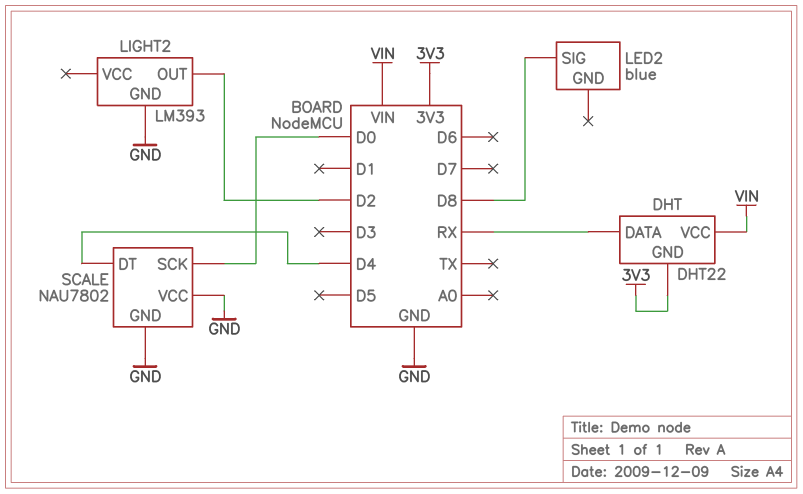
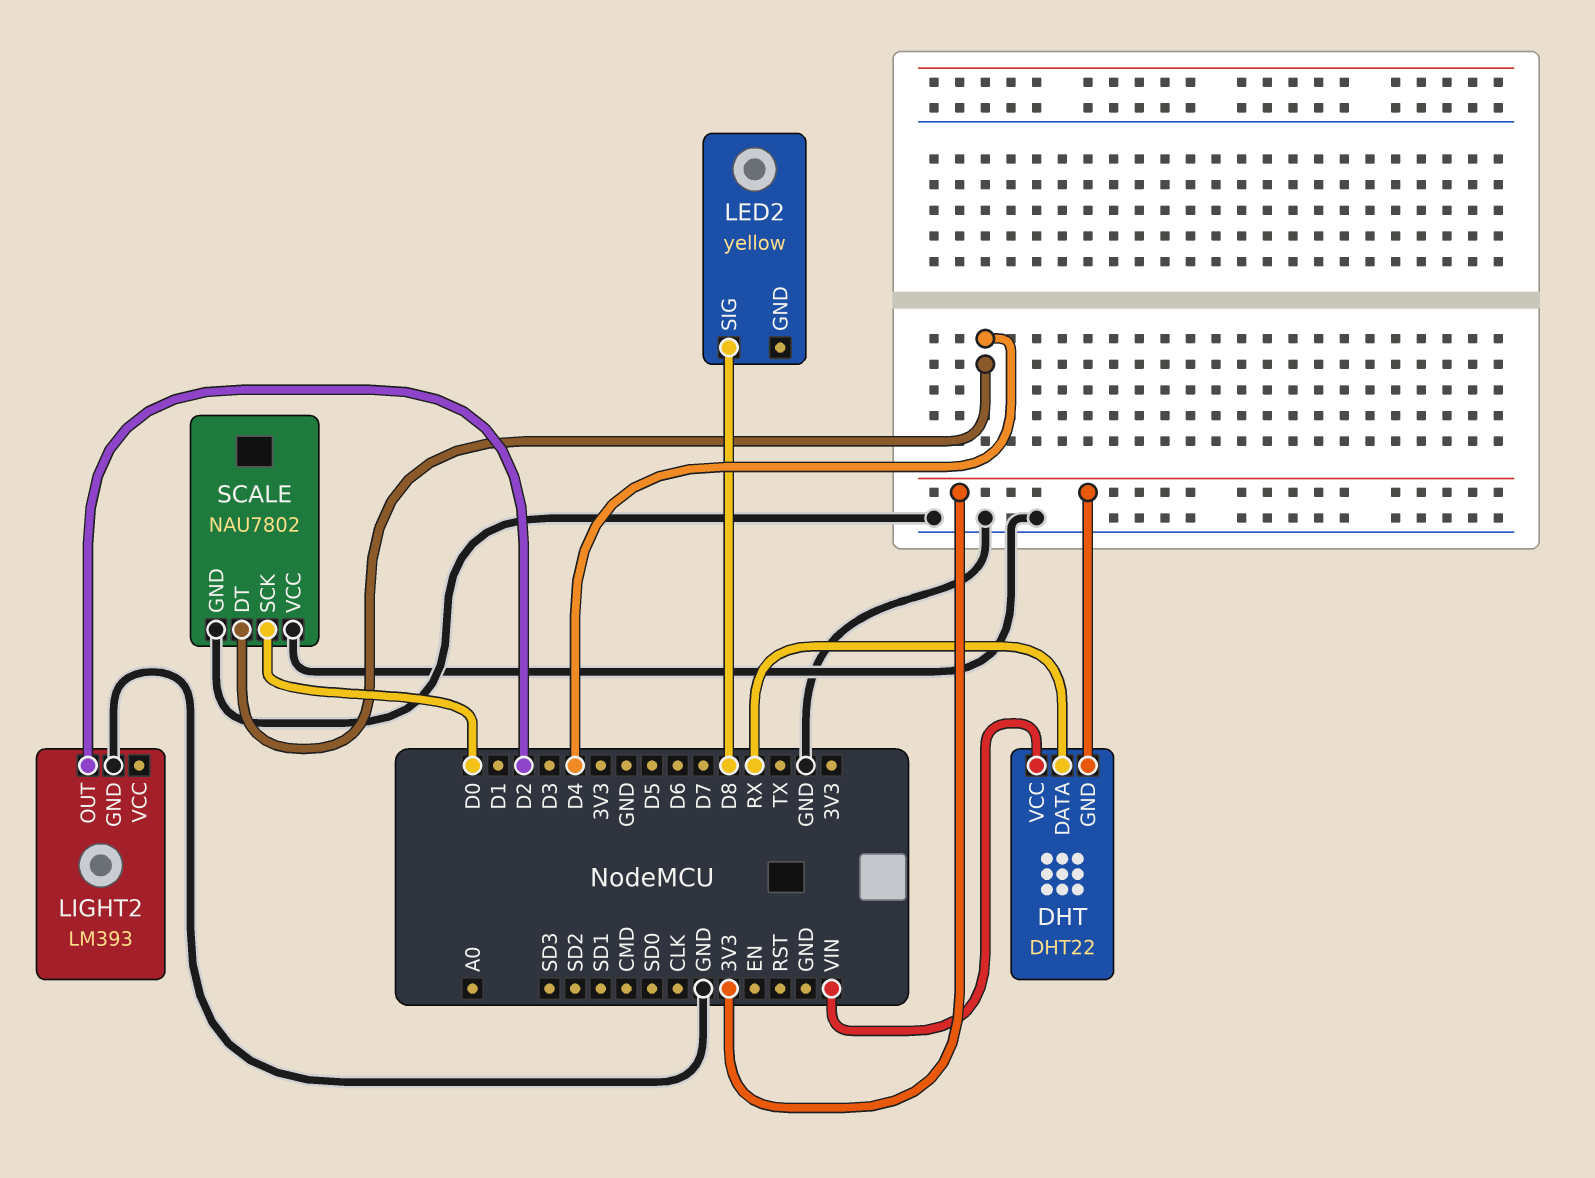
LED2: blue -> yellow

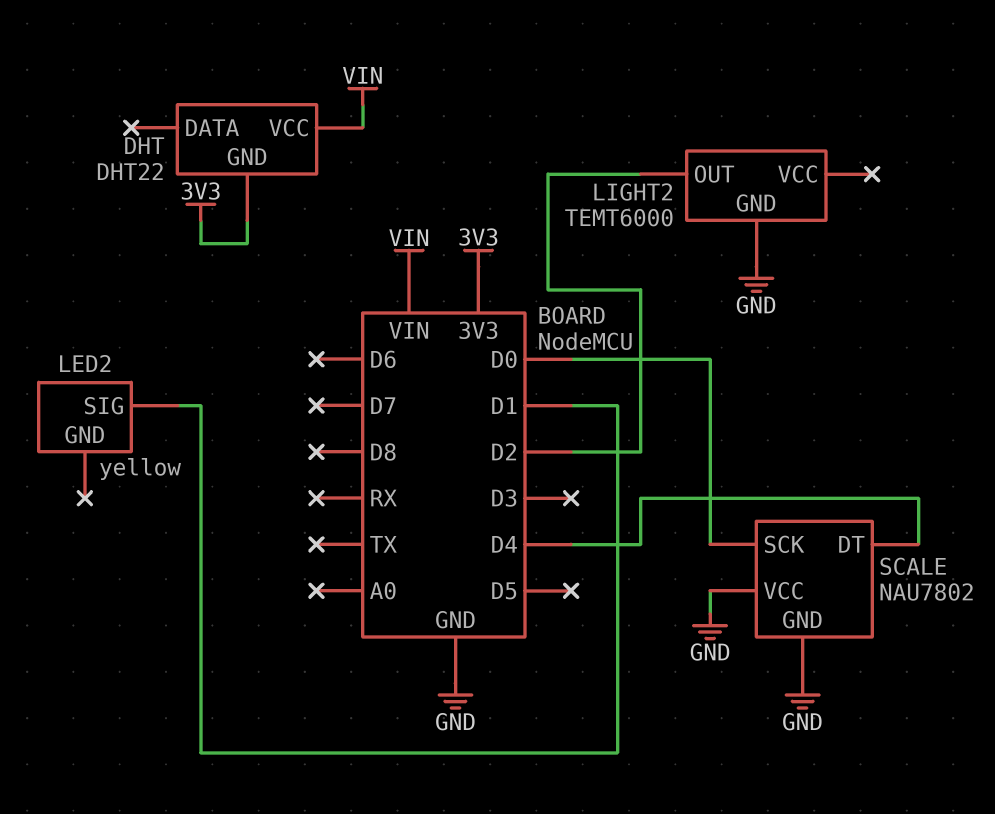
DHT pin DATA: RX -> none
LED2 pin SIG: D8 -> D1
LIGHT2: LM393 -> TEMT6000

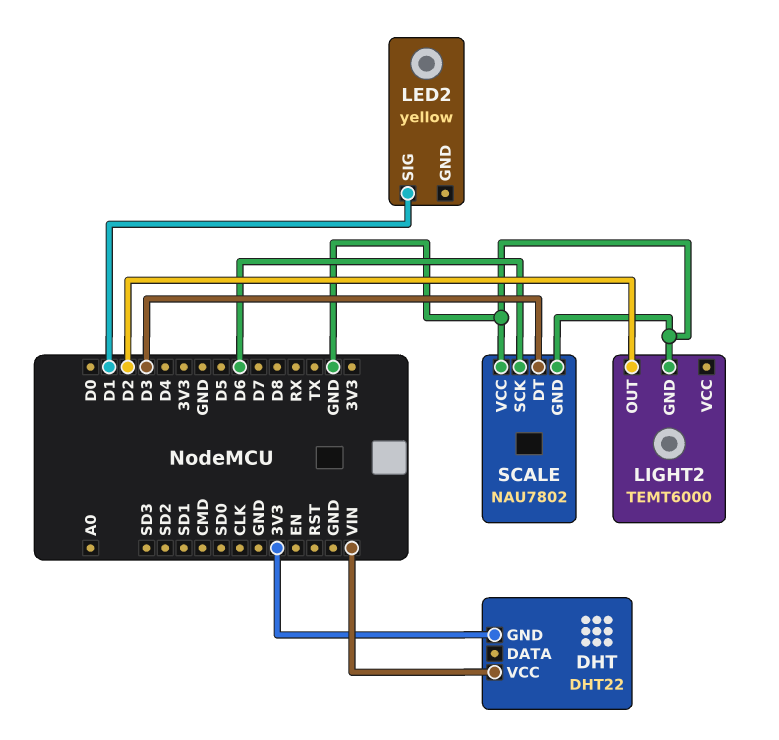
SCALE pin DT: D4 -> D3
SCALE pin SCK: D0 -> D6

